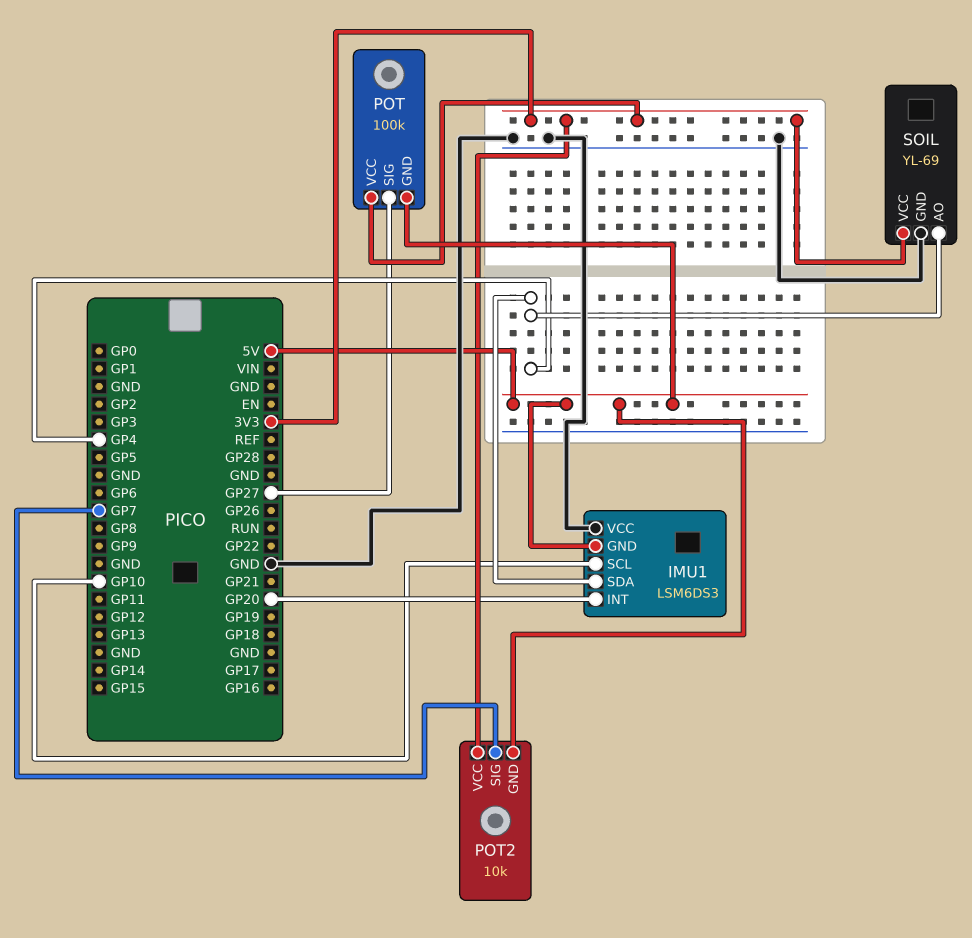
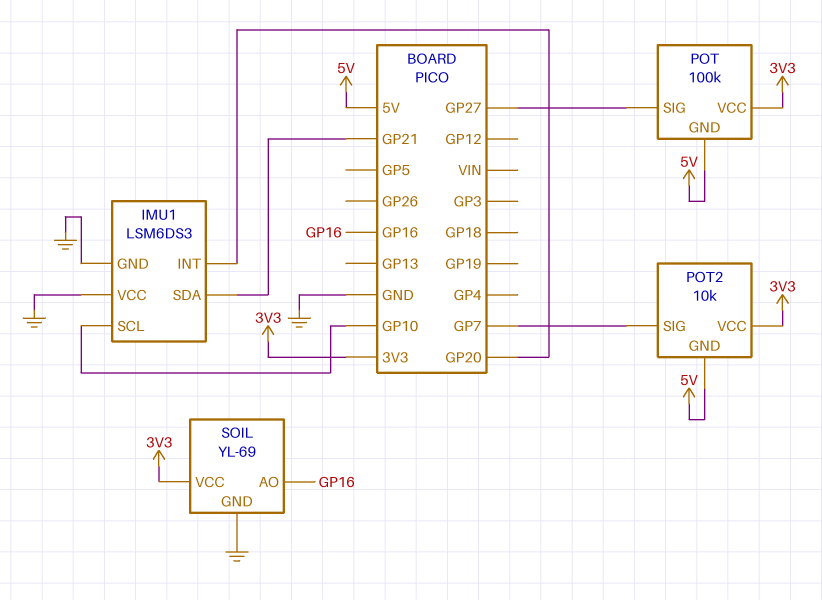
IMU1 pin GND: 5V -> GND
IMU1 pin SDA: GP4 -> GP21
SOIL pin AO: GP4 -> GP16

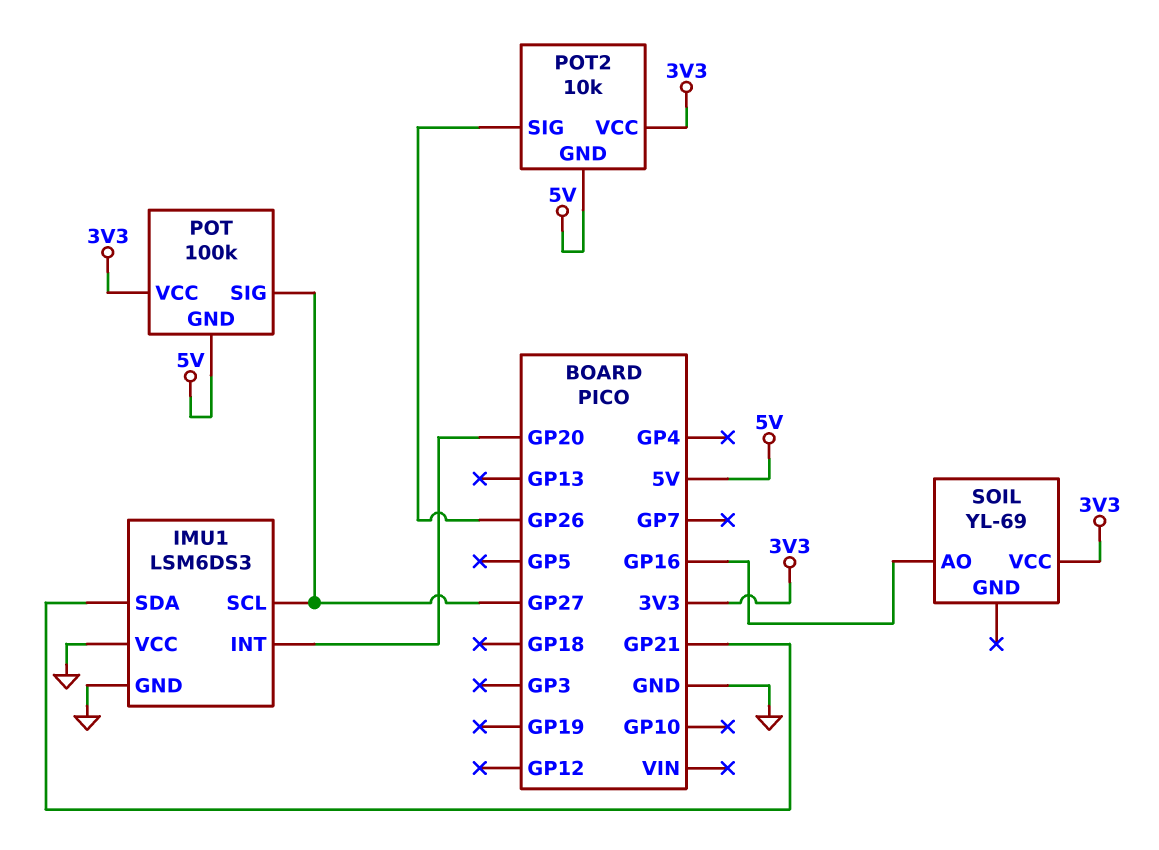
IMU1 pin SCL: GP10 -> GP27
POT2 pin SIG: GP7 -> GP26
SOIL pin GND: GND -> none

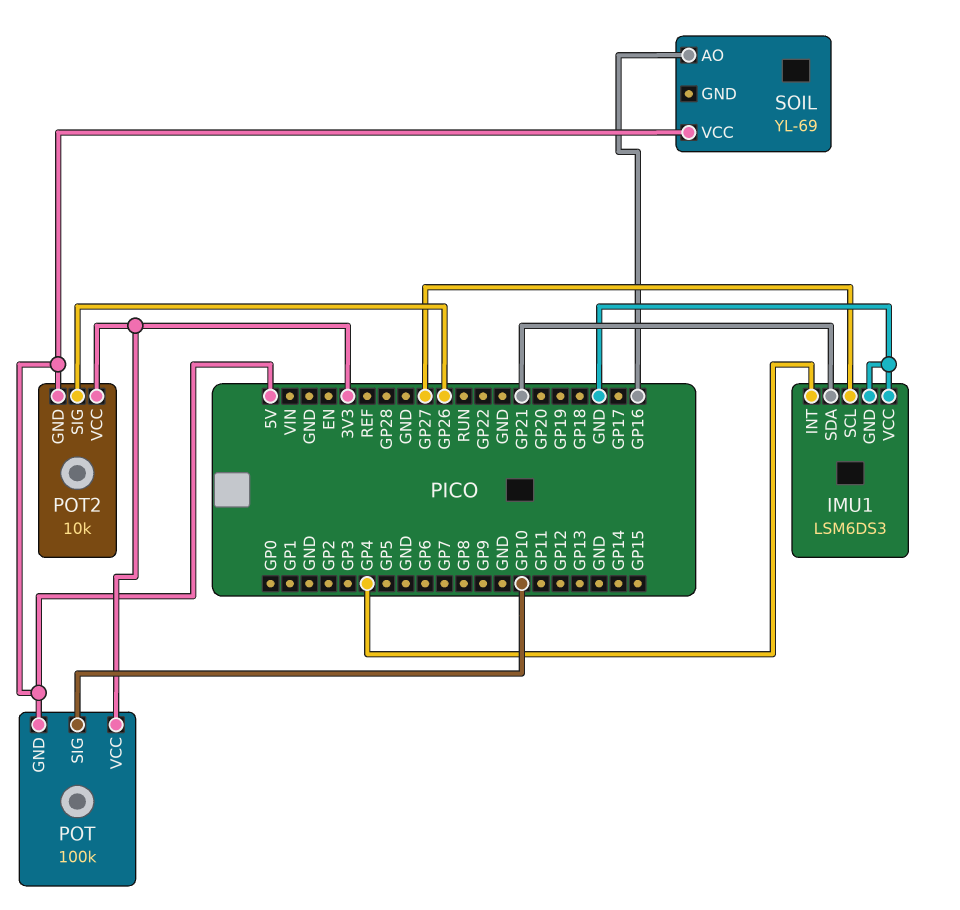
IMU1 pin INT: GP20 -> GP4
POT pin SIG: GP27 -> GP10
SOIL pin VCC: 3V3 -> 5V

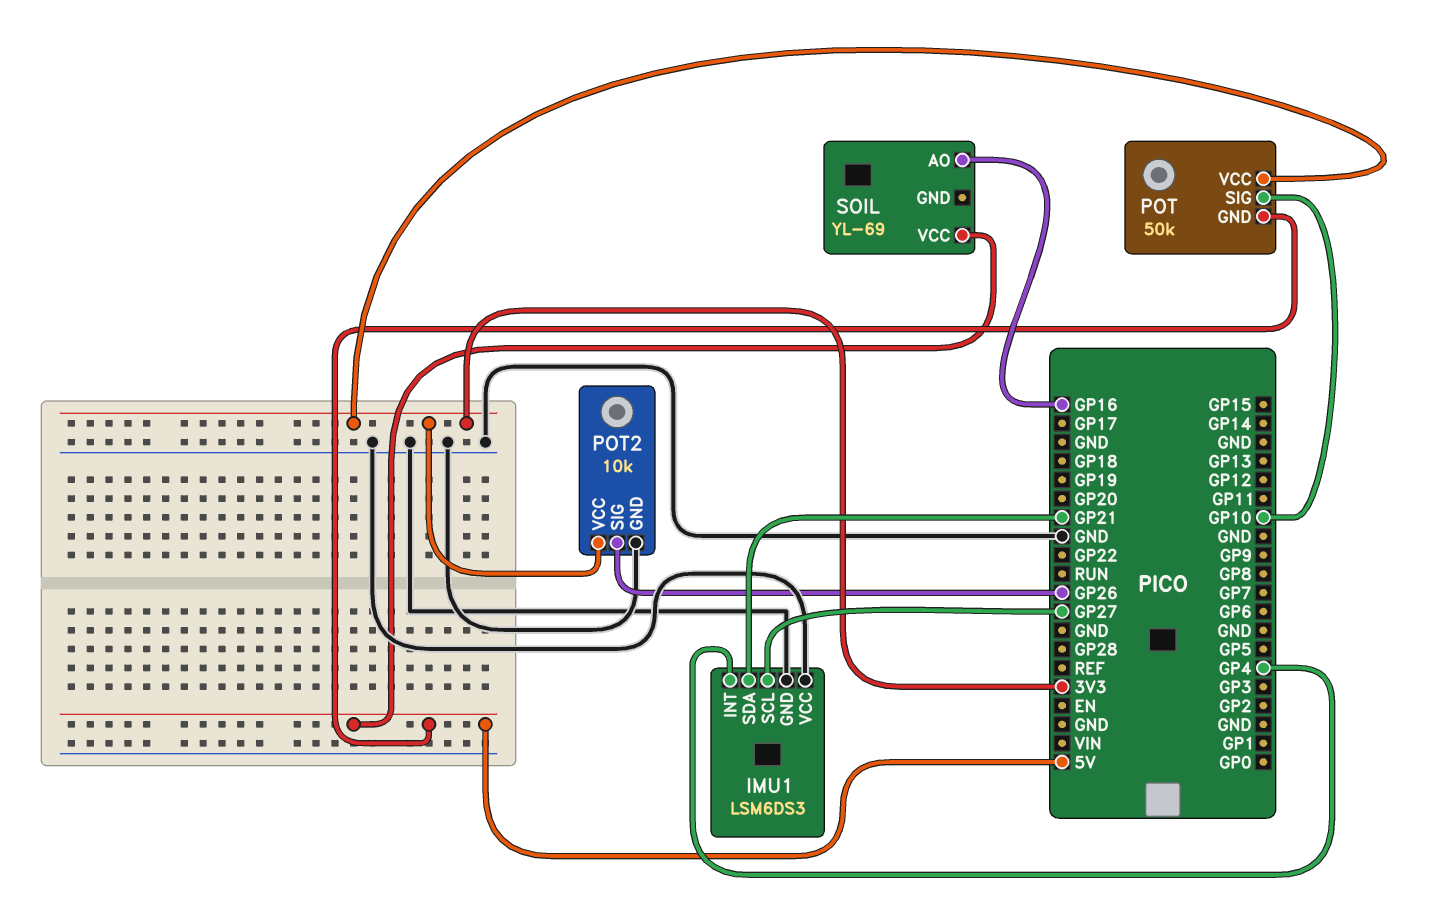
POT: 100k -> 50k
POT2 pin GND: 5V -> GND

